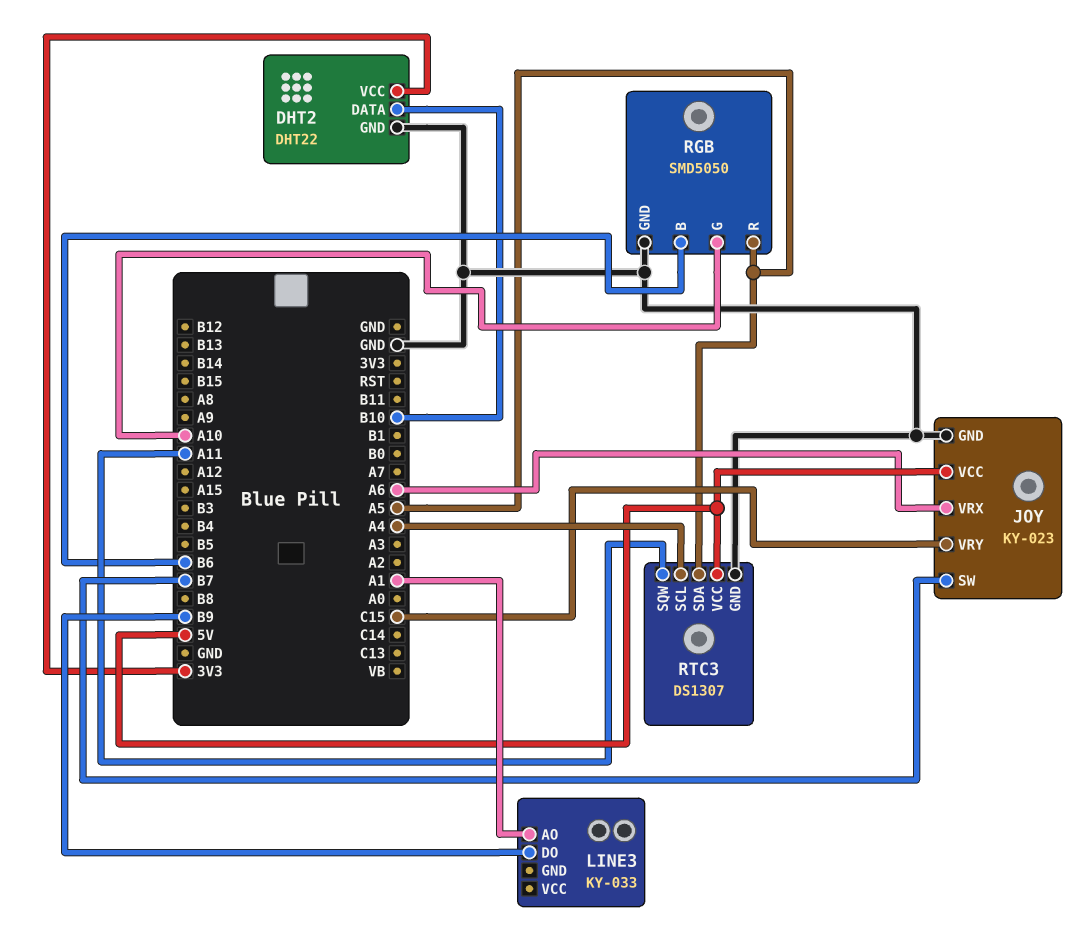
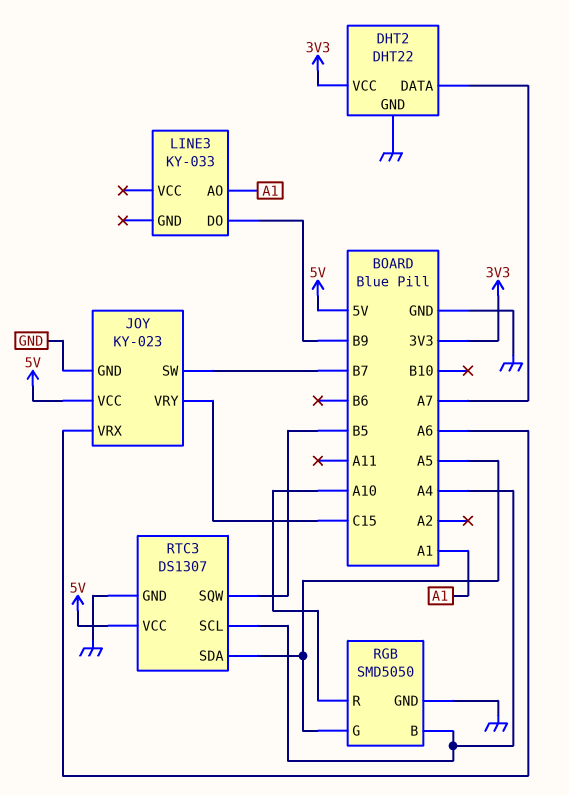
DHT2 pin DATA: B10 -> A7
RGB pin B: B6 -> A4
RGB pin G: A10 -> A5
RGB pin R: A5 -> A10
RTC3 pin SQW: A11 -> B5

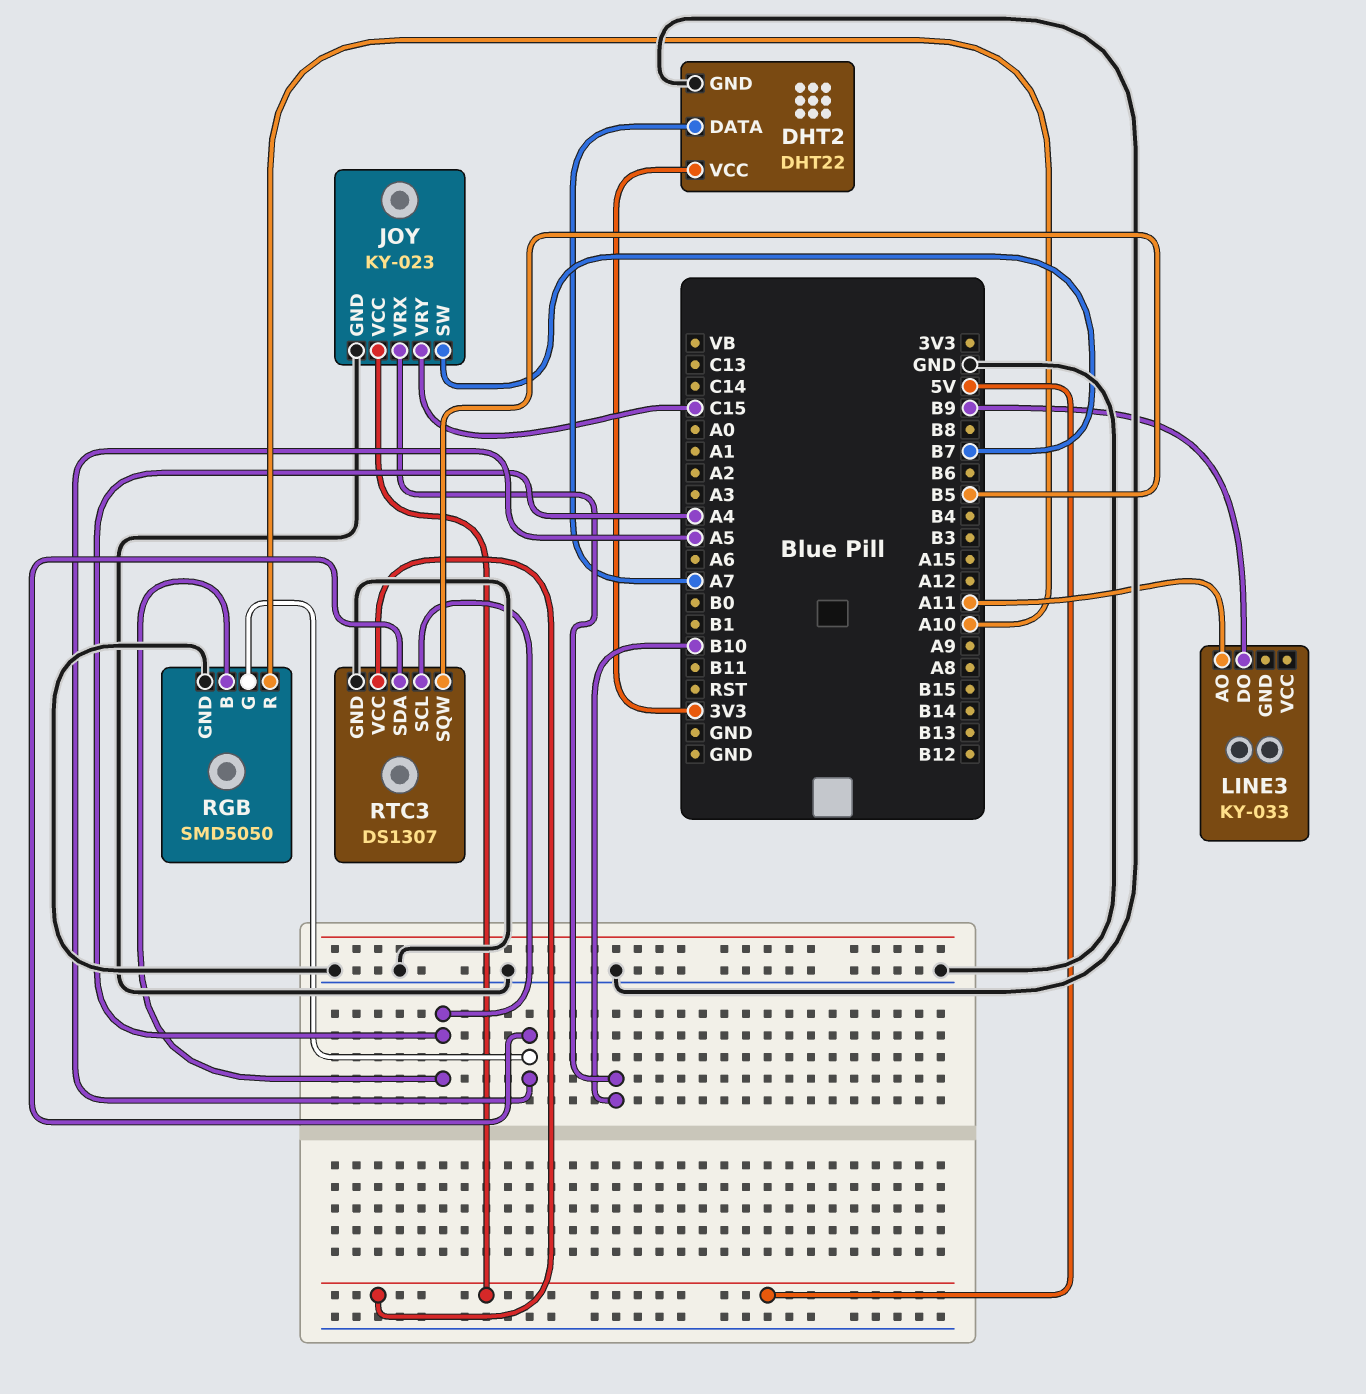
JOY pin VRX: A6 -> B10
LINE3 pin AO: A1 -> A11

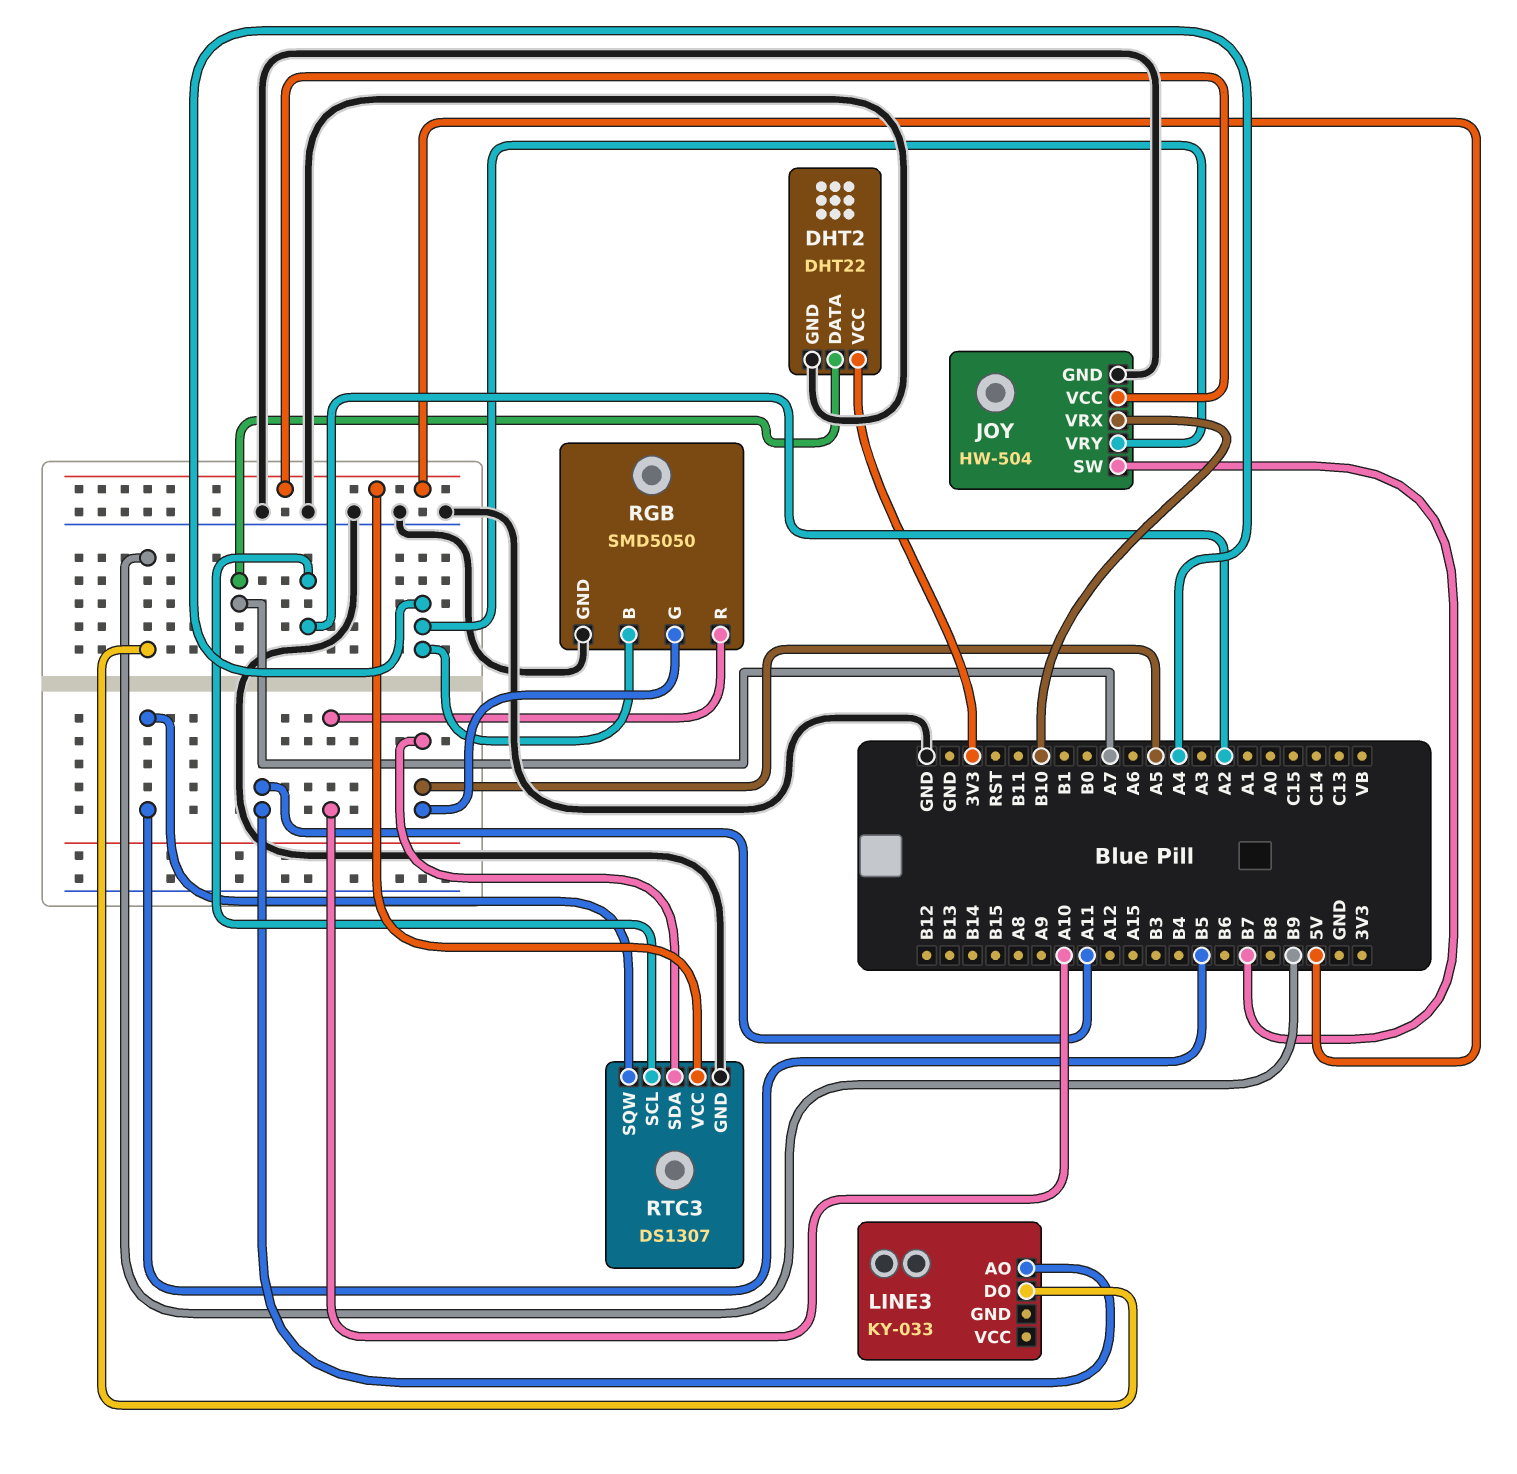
JOY: KY-023 -> HW-504
JOY pin VRY: C15 -> A4
RTC3 pin SCL: A4 -> A2

